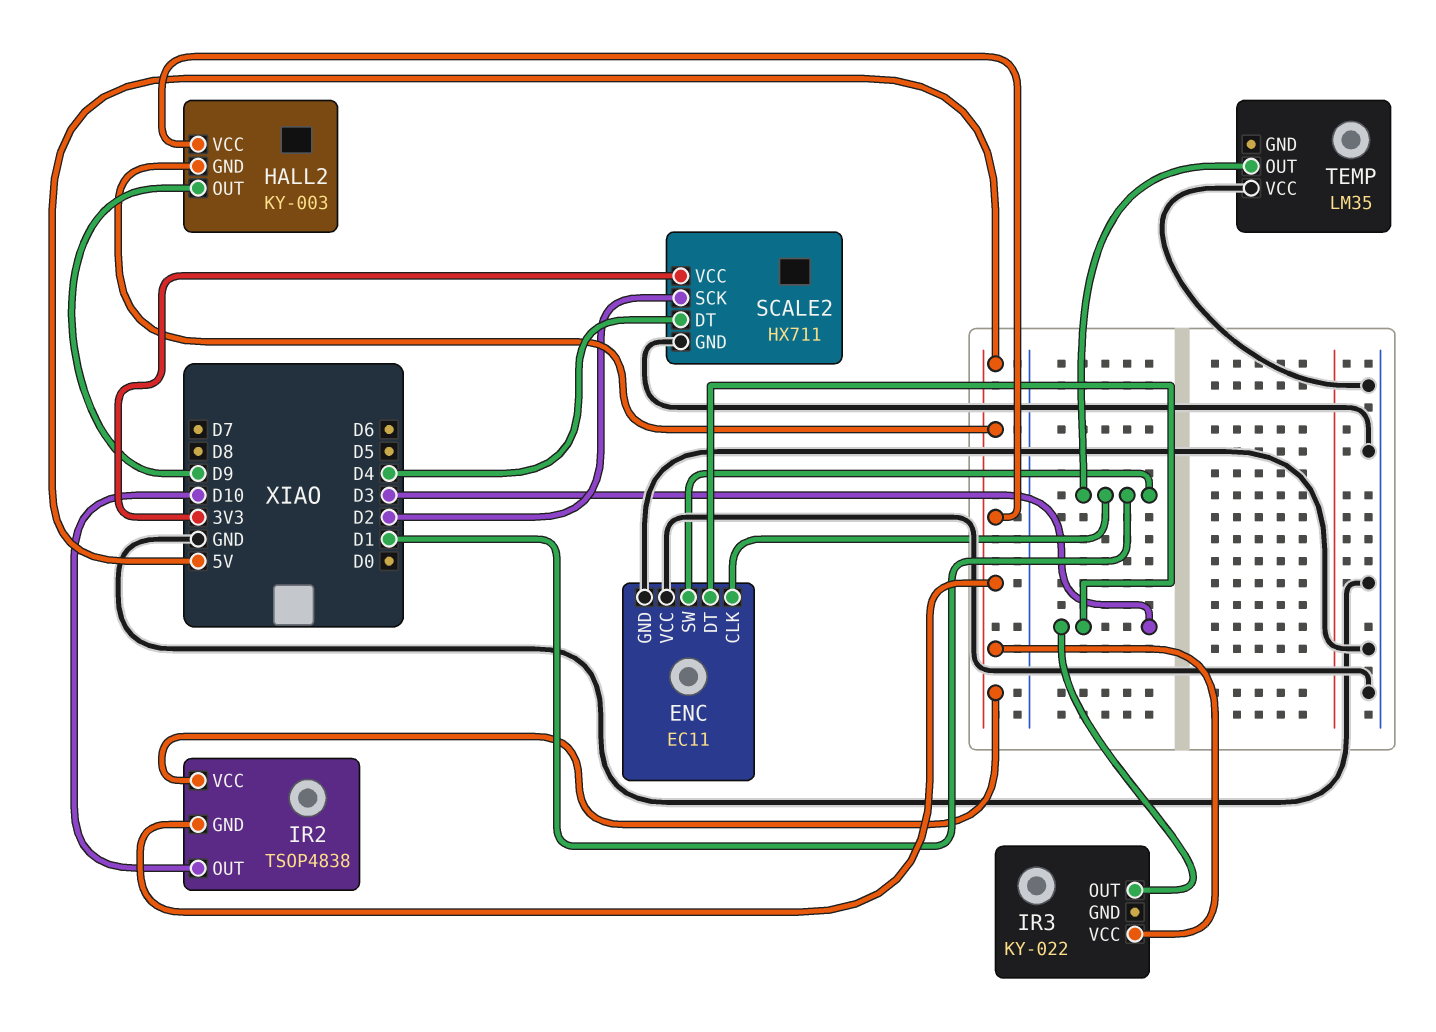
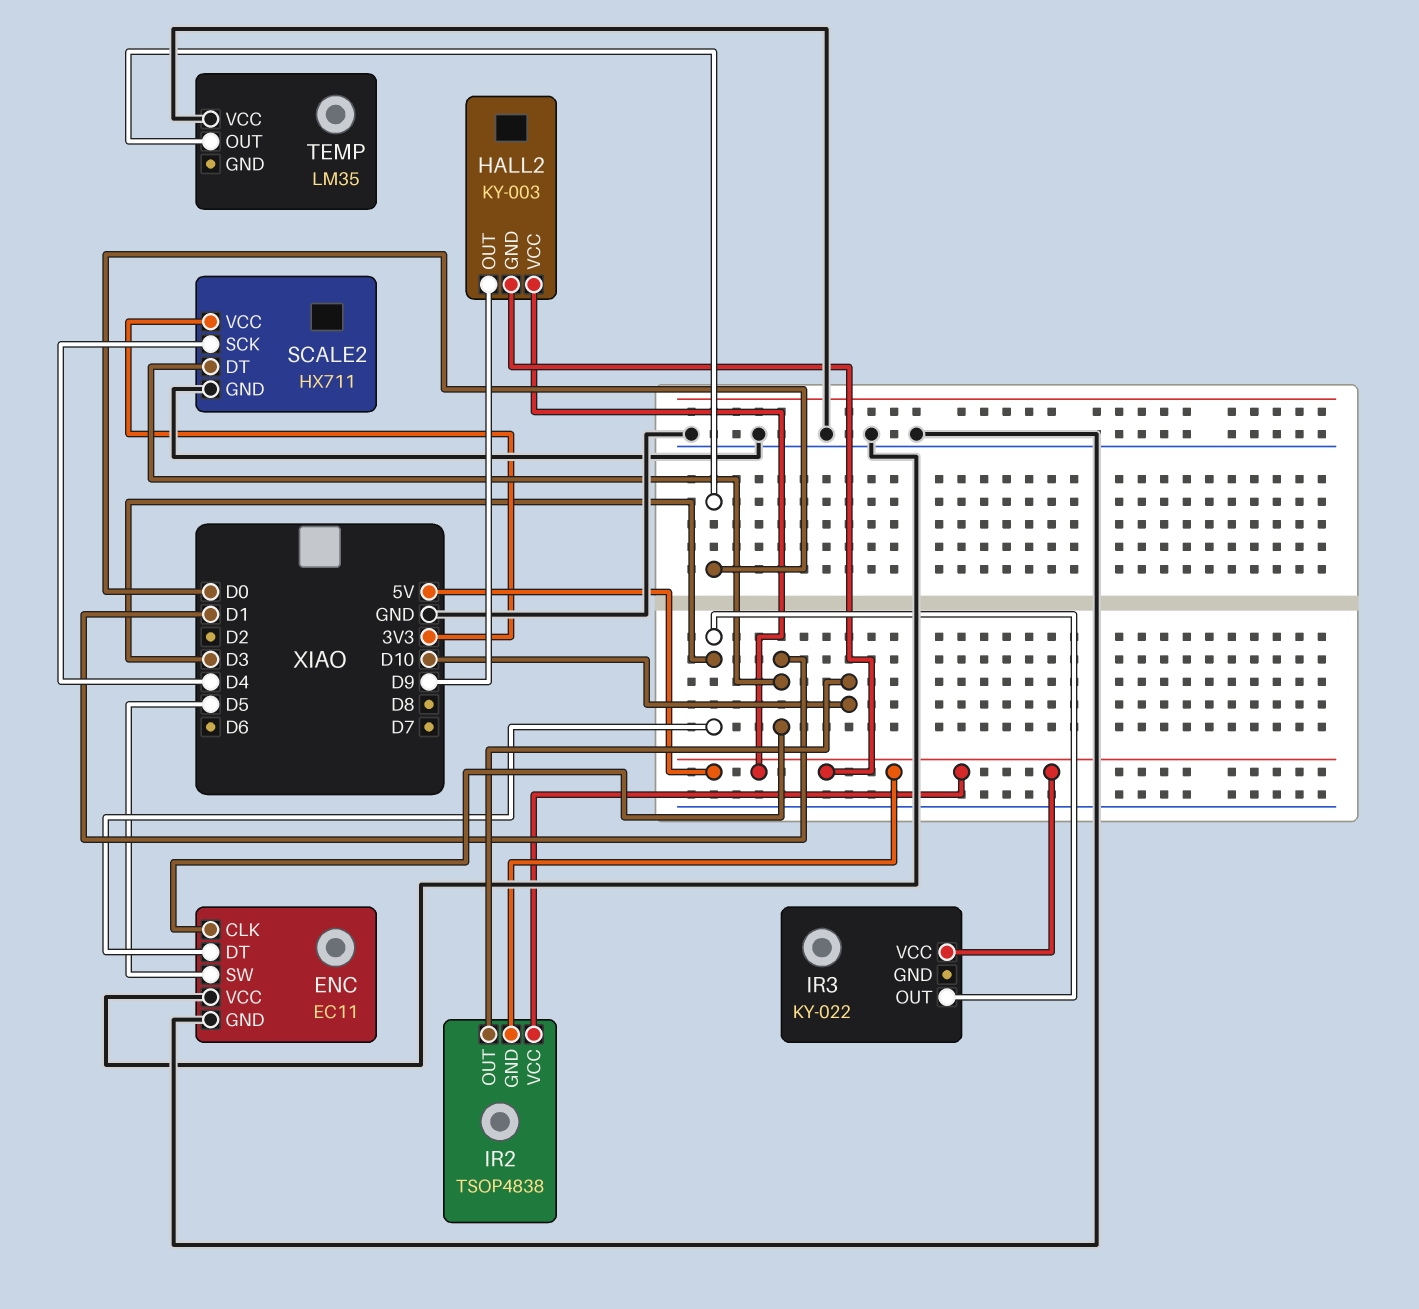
ENC pin SW: D1 -> D5
SCALE2 pin DT: D4 -> D1
SCALE2 pin SCK: D2 -> D4
TEMP pin OUT: D1 -> D0

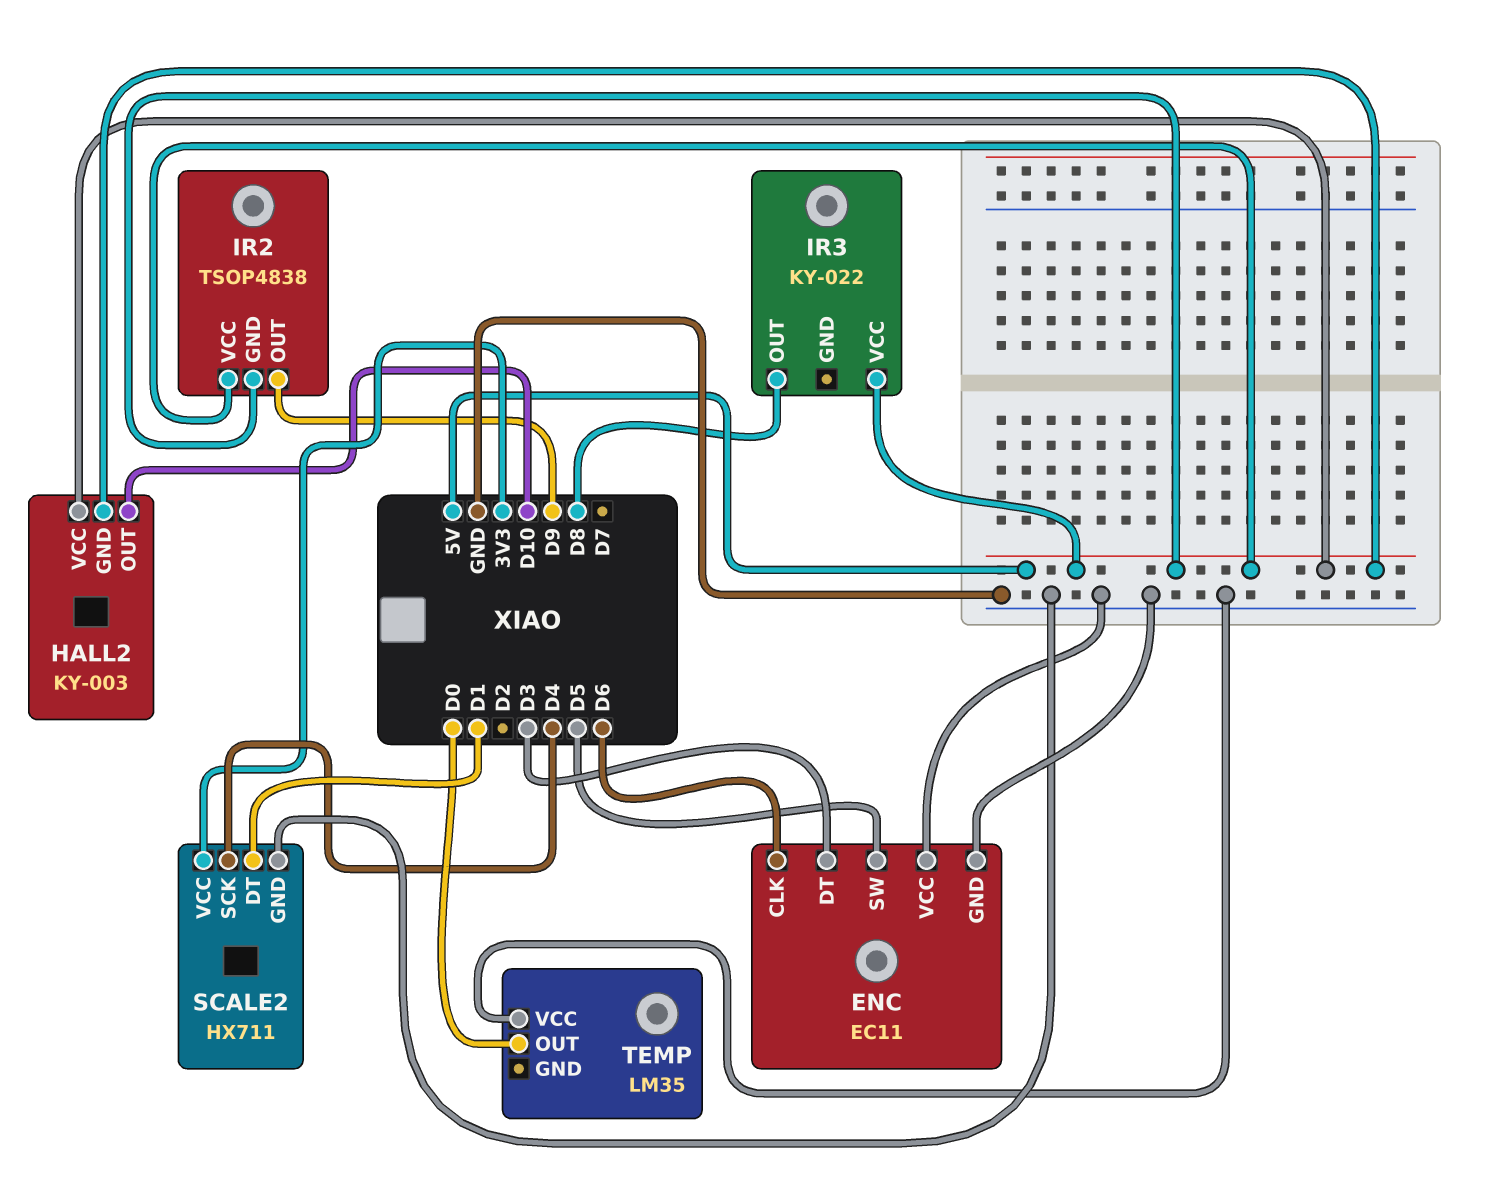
ENC pin CLK: D1 -> D6
HALL2 pin OUT: D9 -> D10
IR2 pin OUT: D10 -> D9
IR3 pin OUT: D3 -> D8

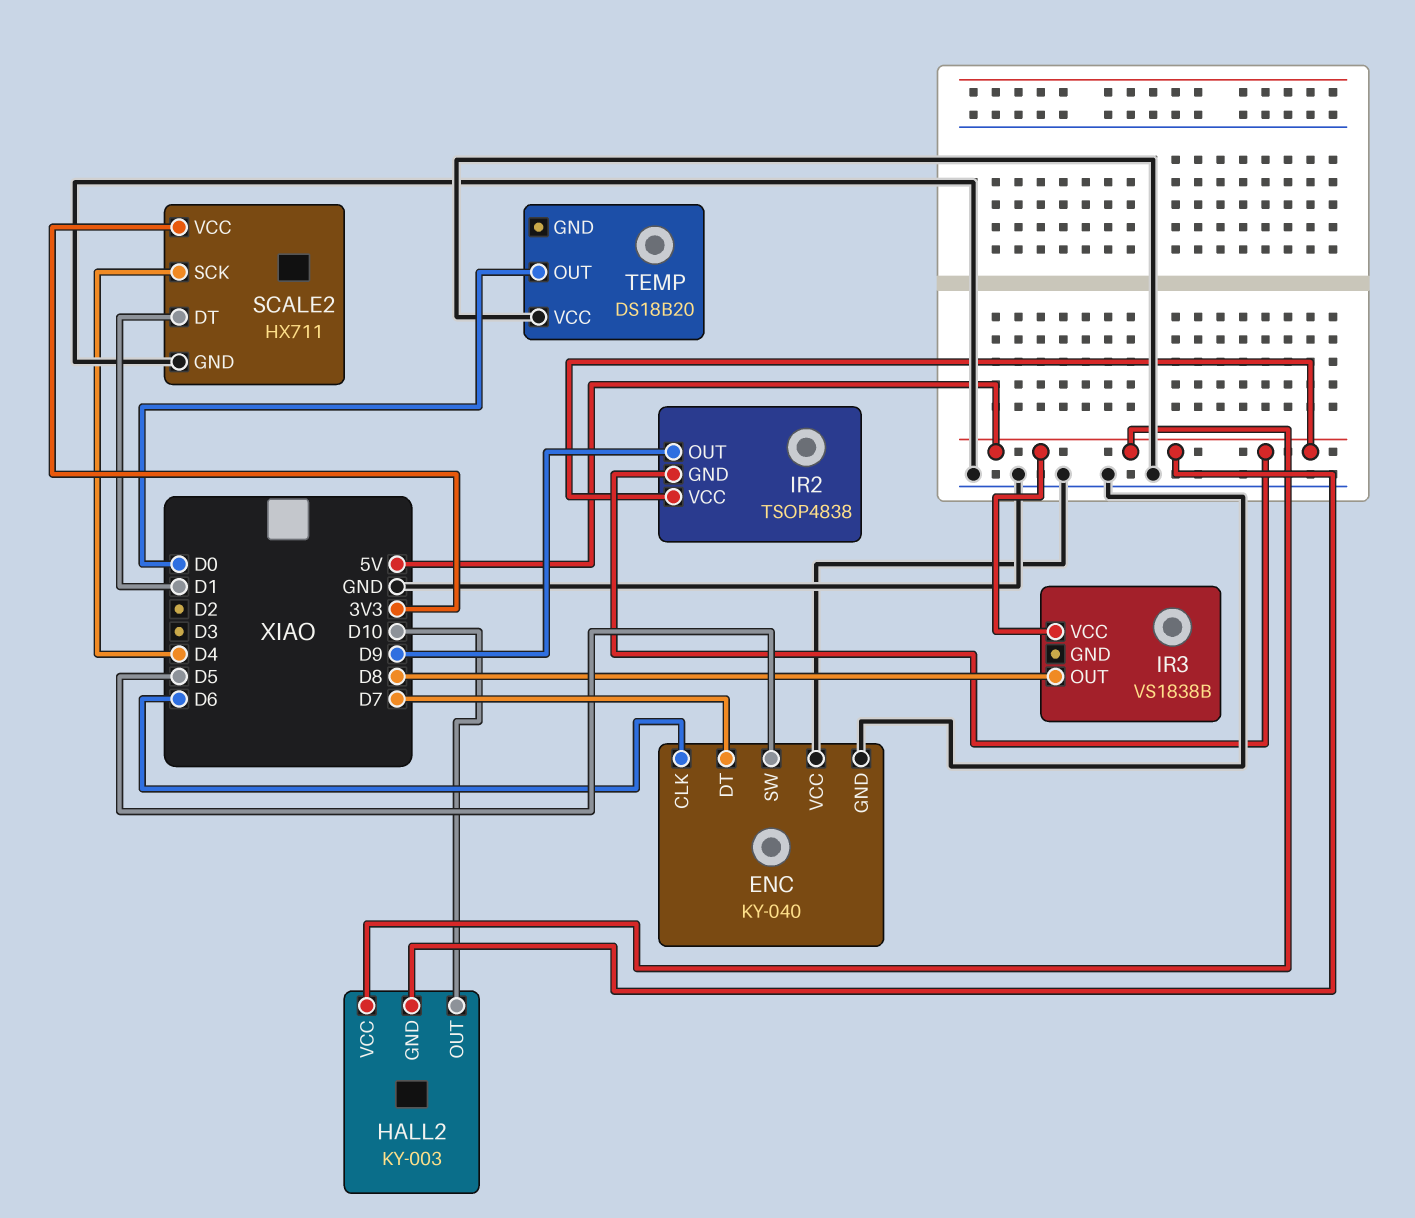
ENC: EC11 -> KY-040
ENC pin DT: D3 -> D7
IR3: KY-022 -> VS1838B
TEMP: LM35 -> DS18B20

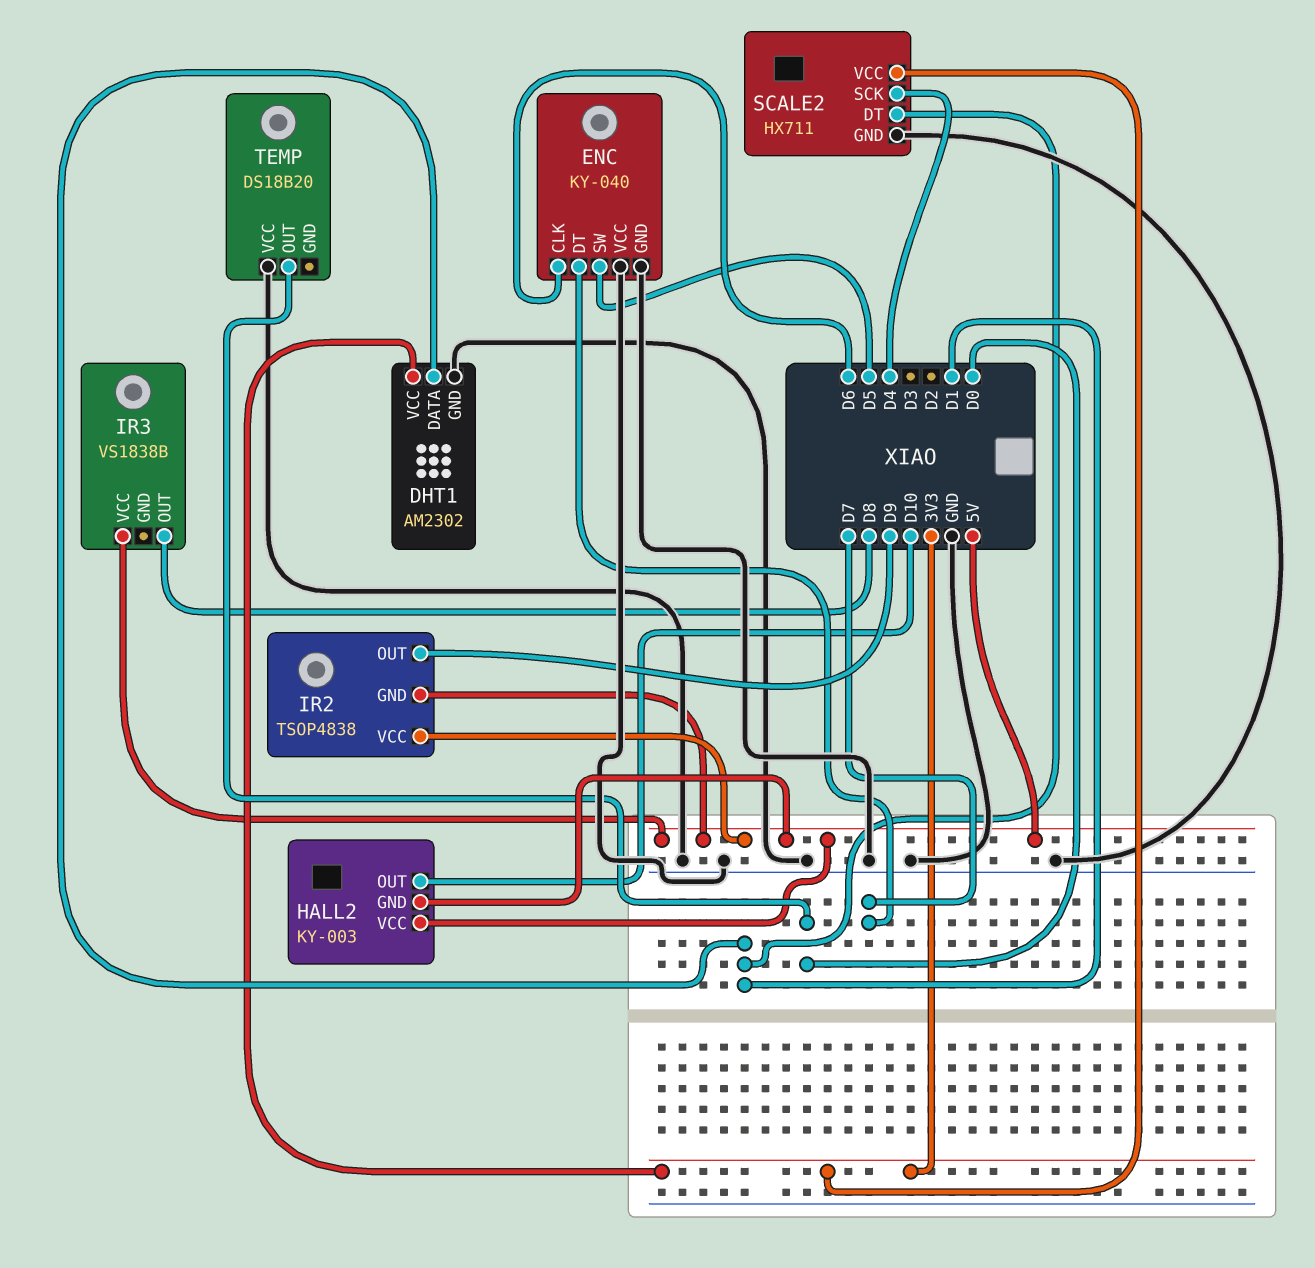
DHT1: none -> AM2302
DHT1 pin DATA: none -> D1
DHT1 pin GND: none -> GND
DHT1 pin VCC: none -> 3V3

